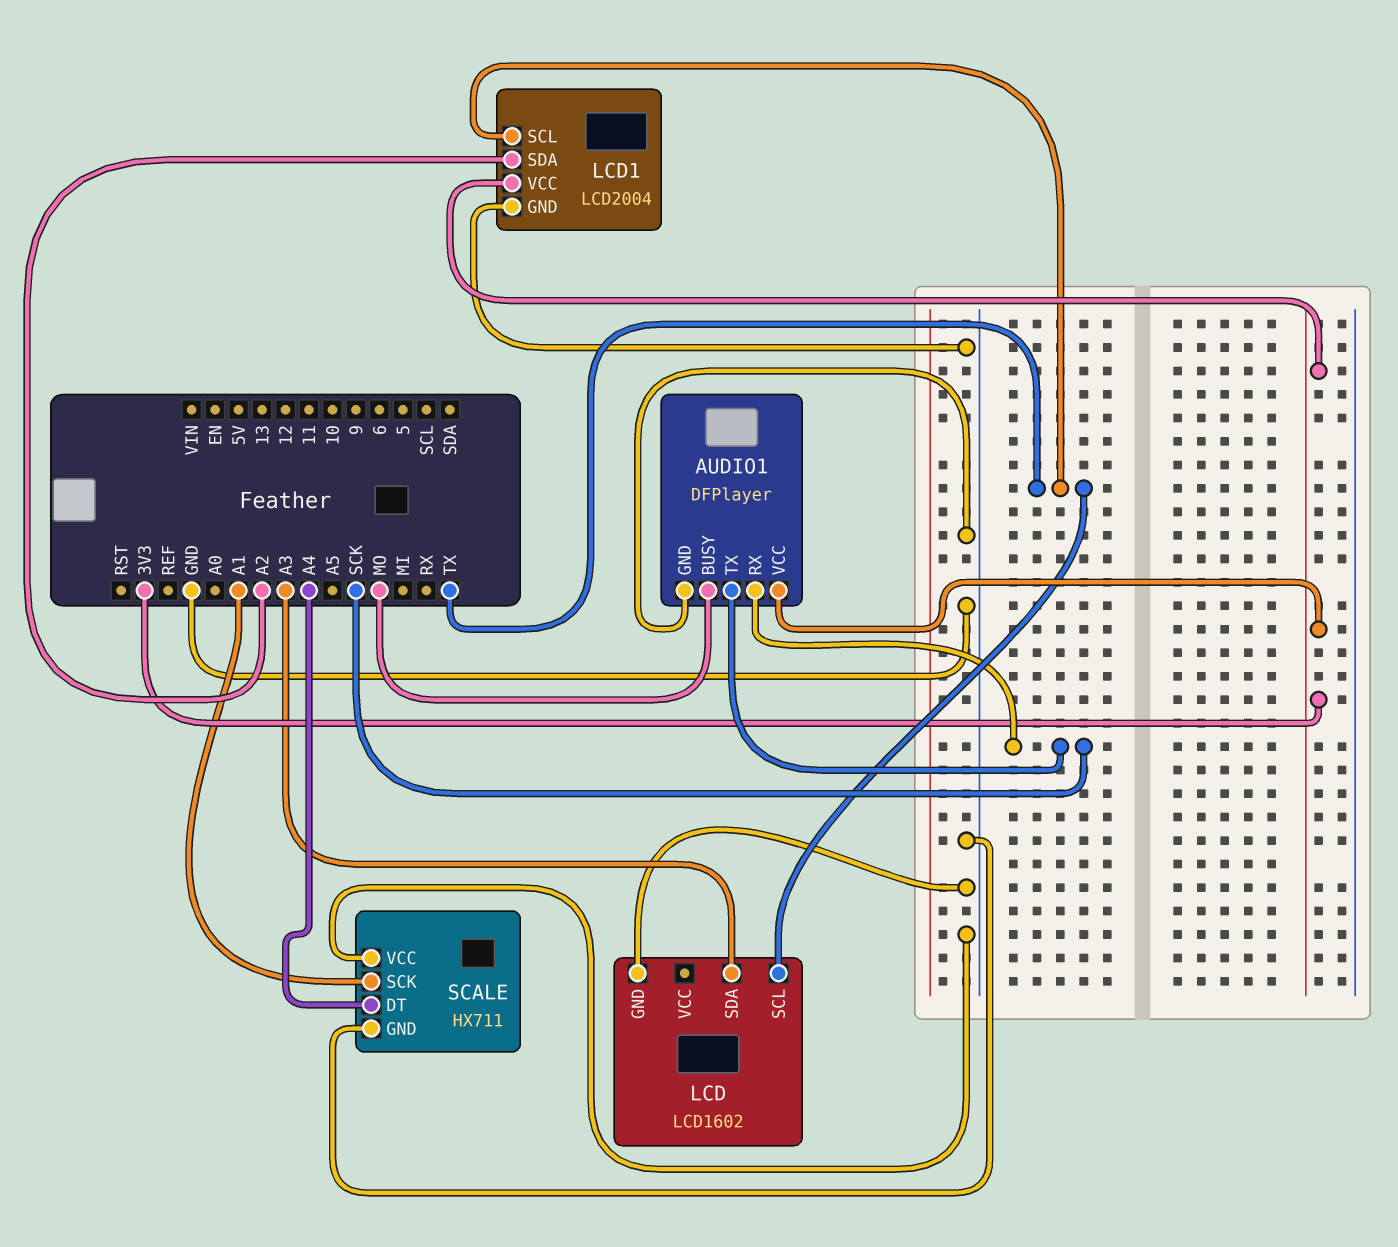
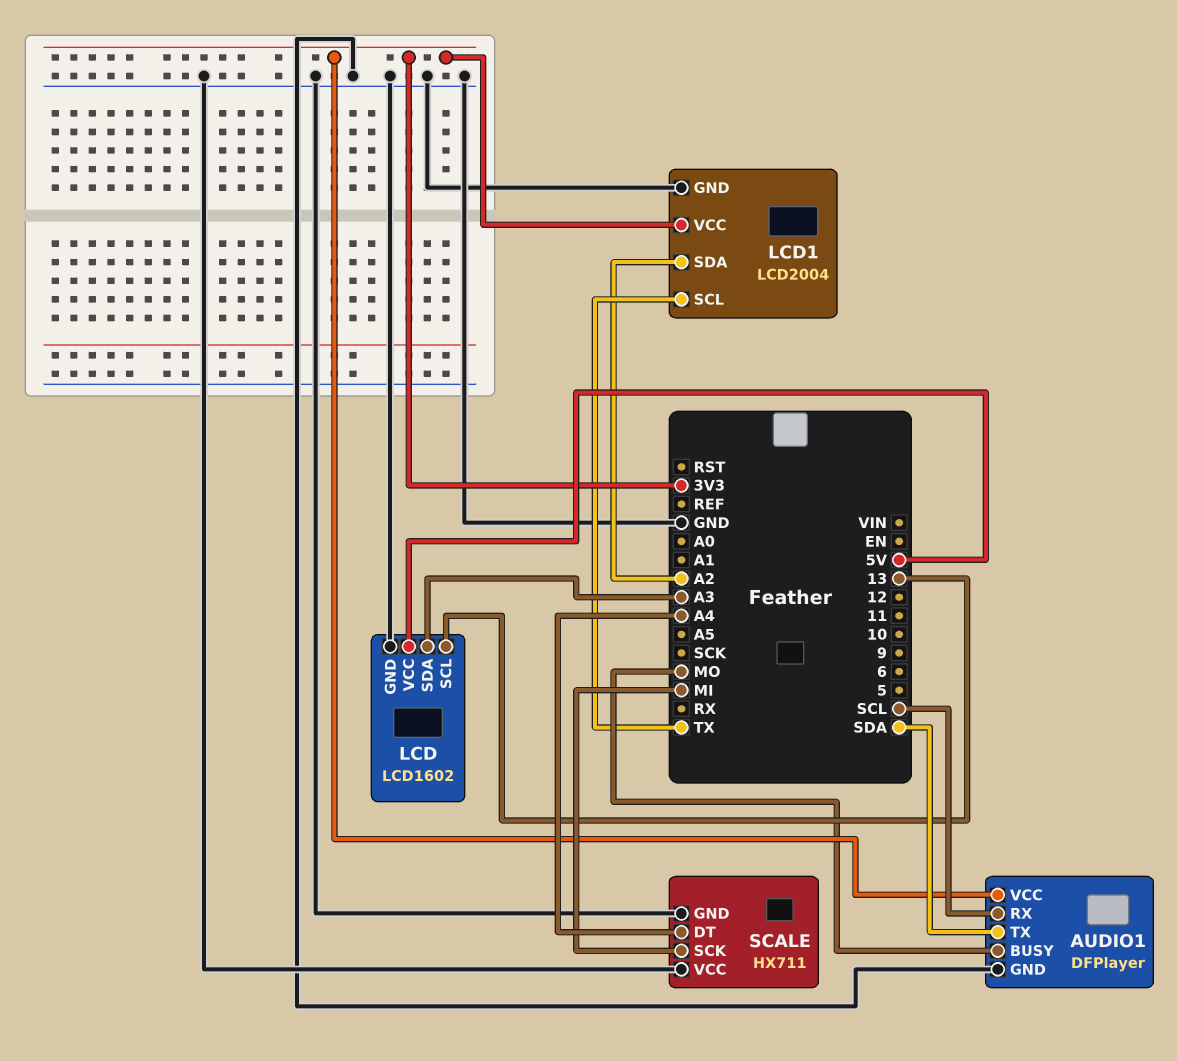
AUDIO1 pin RX: SCK -> SCL
AUDIO1 pin TX: SCK -> SDA
LCD pin SCL: TX -> 13
LCD pin VCC: none -> 5V
SCALE pin SCK: A1 -> MI

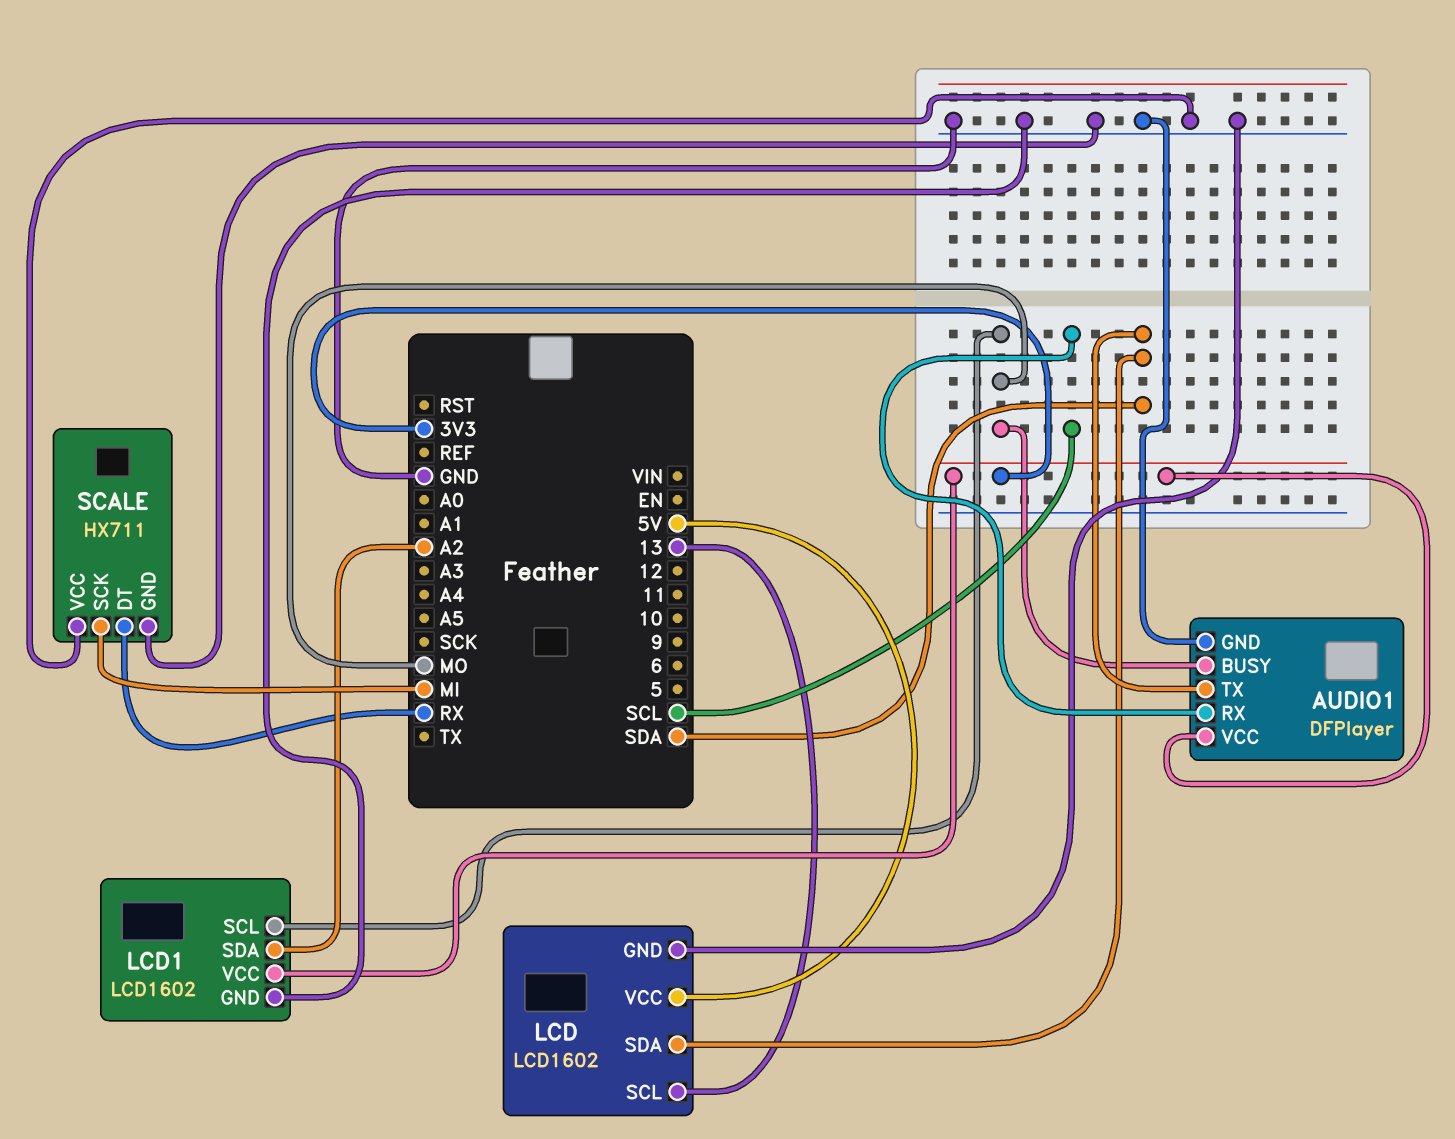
LCD pin SDA: A3 -> SDA
LCD1: LCD2004 -> LCD1602
LCD1 pin SCL: TX -> MO
SCALE pin DT: A4 -> RX

